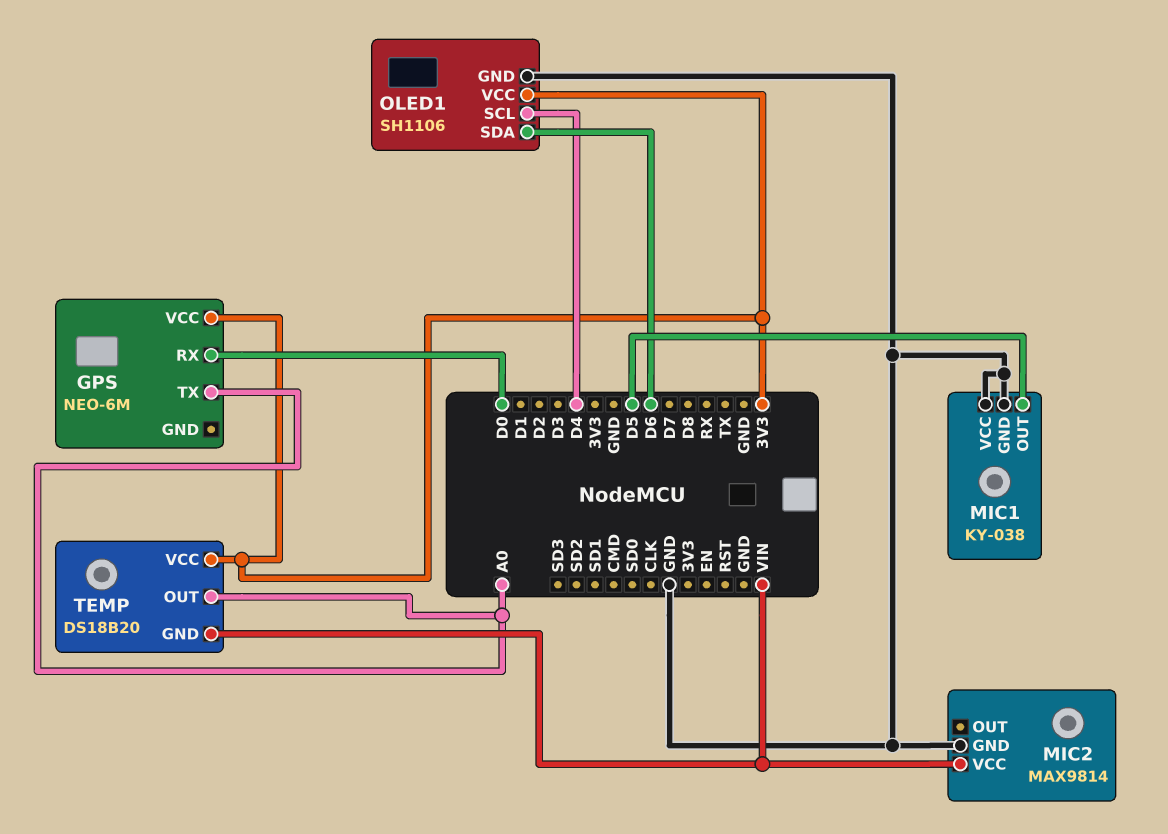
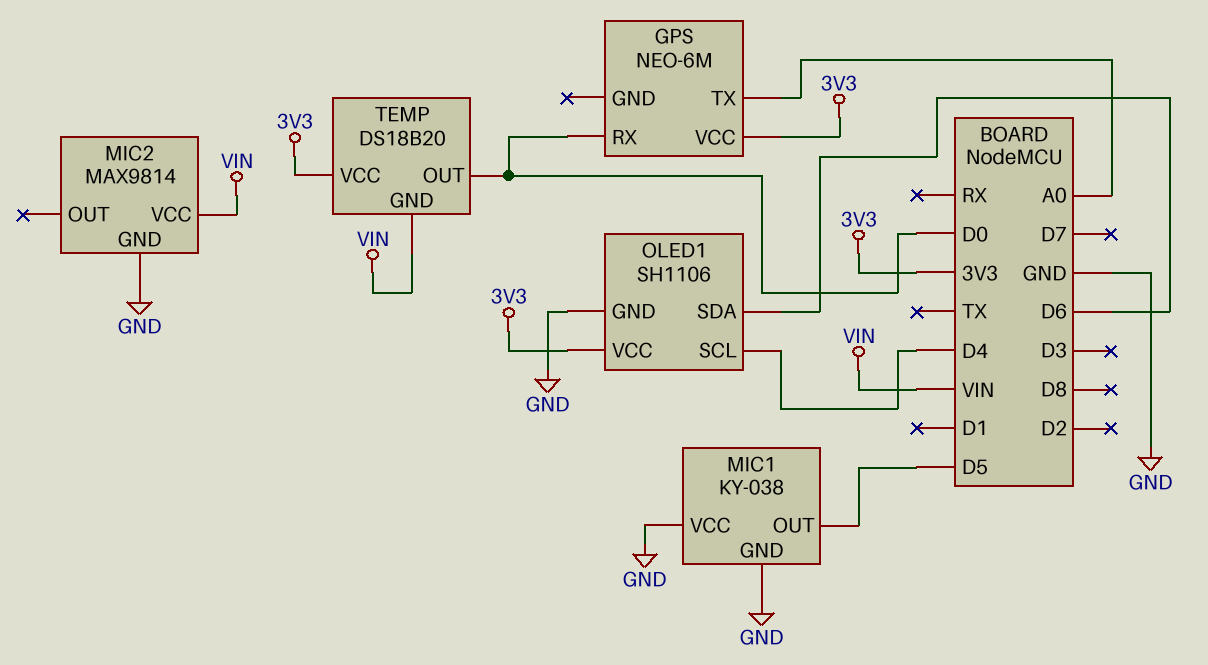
TEMP pin OUT: A0 -> D0

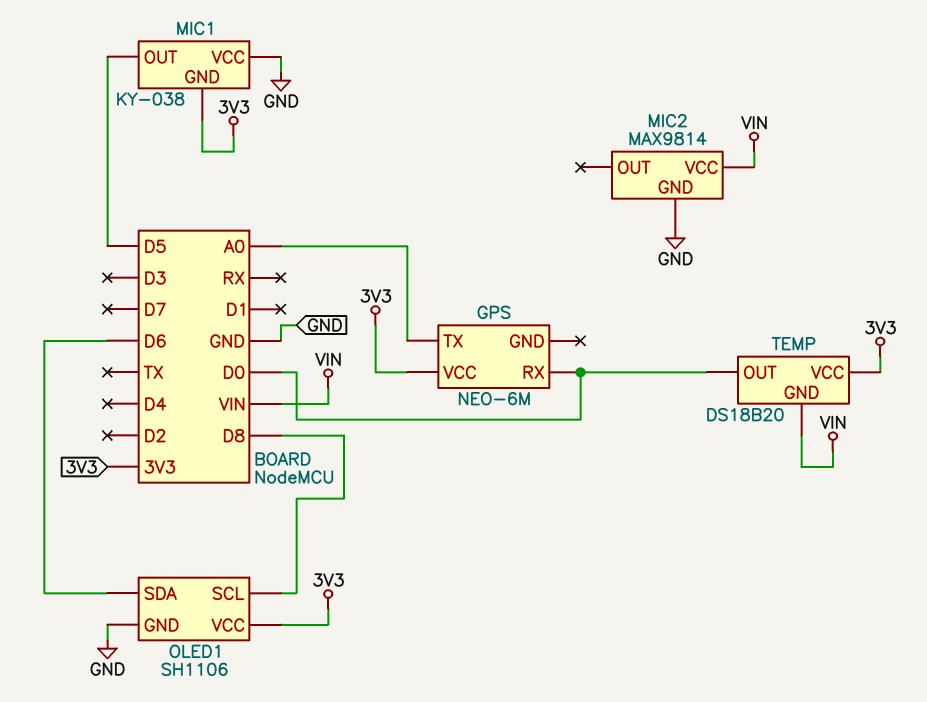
MIC1 pin GND: GND -> 3V3
OLED1 pin SCL: D4 -> D8

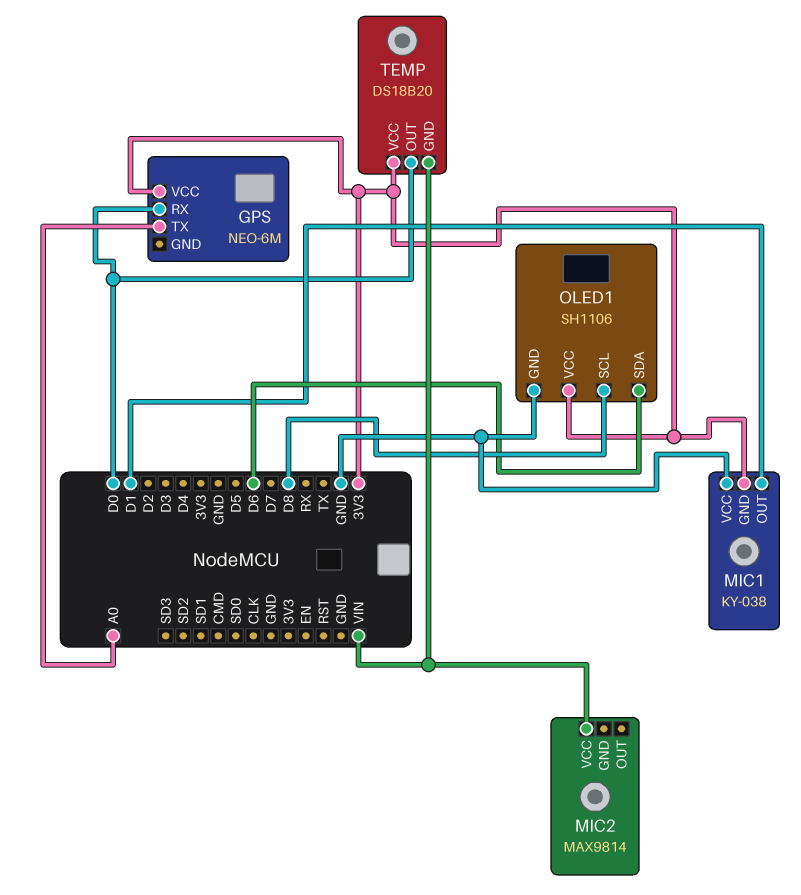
MIC1 pin OUT: D5 -> D1
MIC2 pin GND: GND -> none

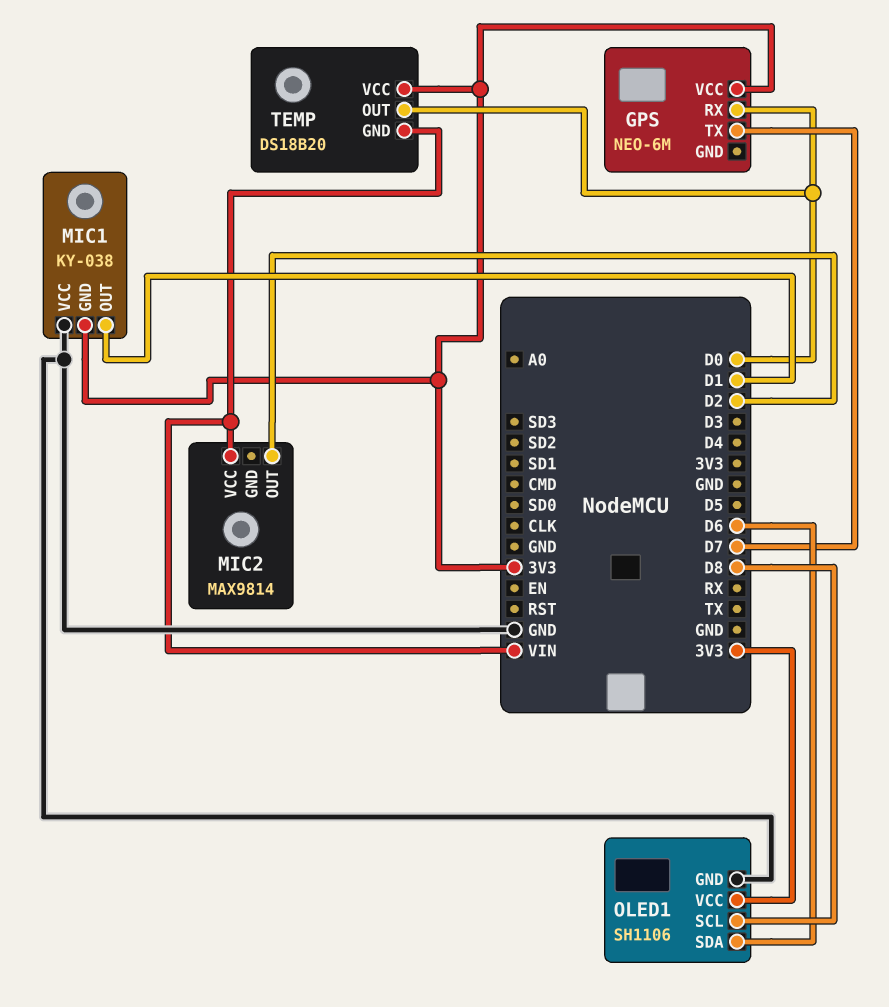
GPS pin TX: A0 -> D7
MIC2 pin OUT: none -> D2

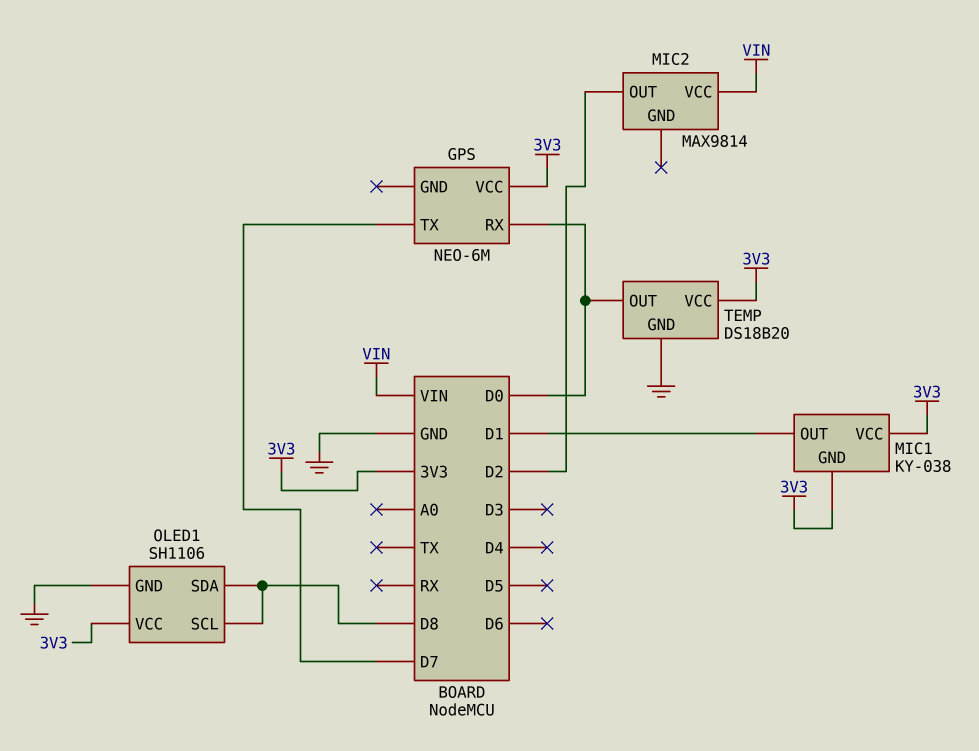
MIC1 pin VCC: GND -> 3V3
OLED1 pin SDA: D6 -> D8
TEMP pin GND: VIN -> GND

